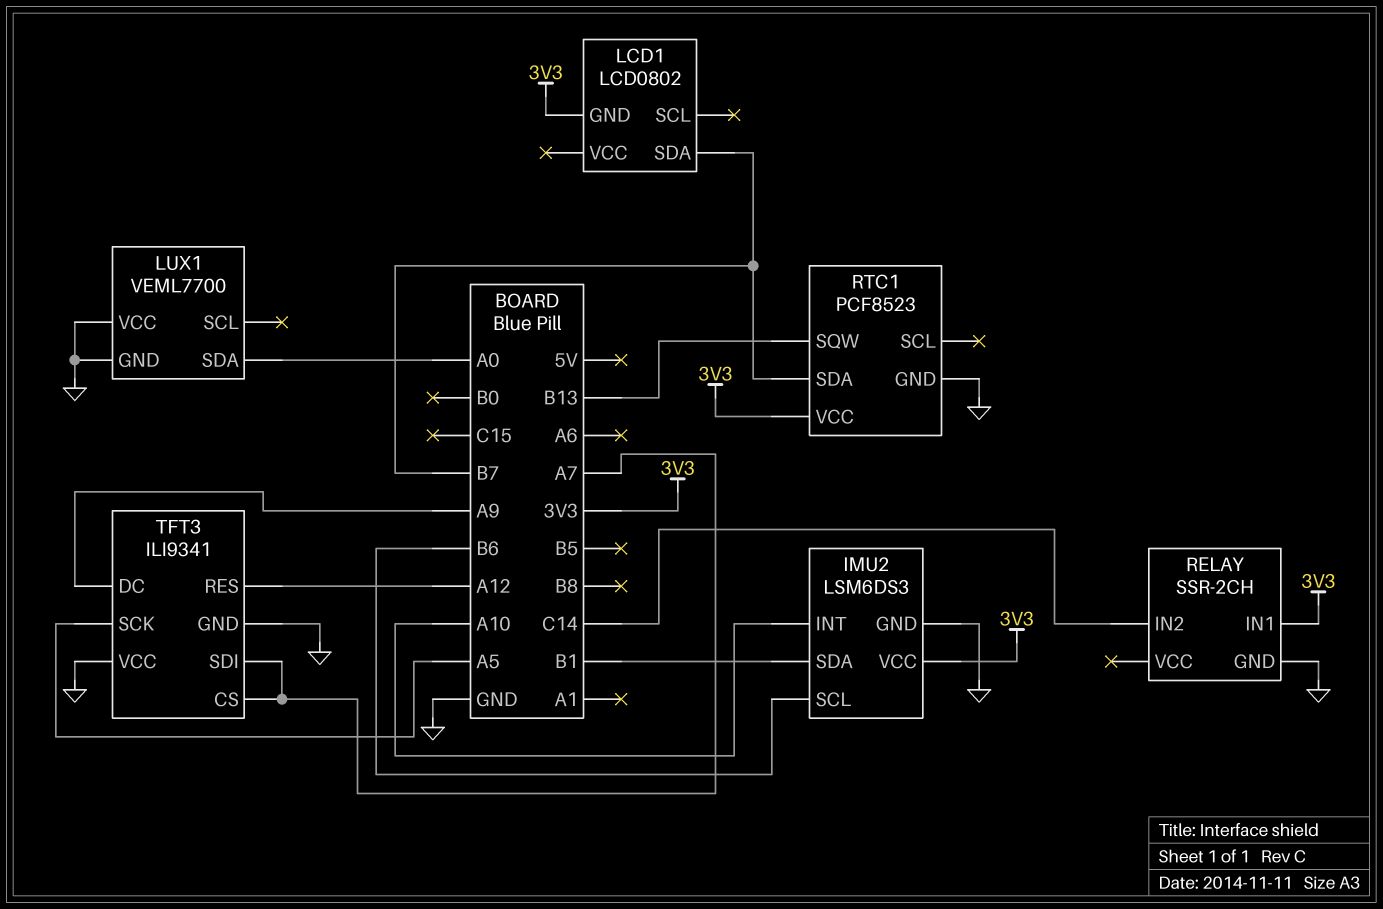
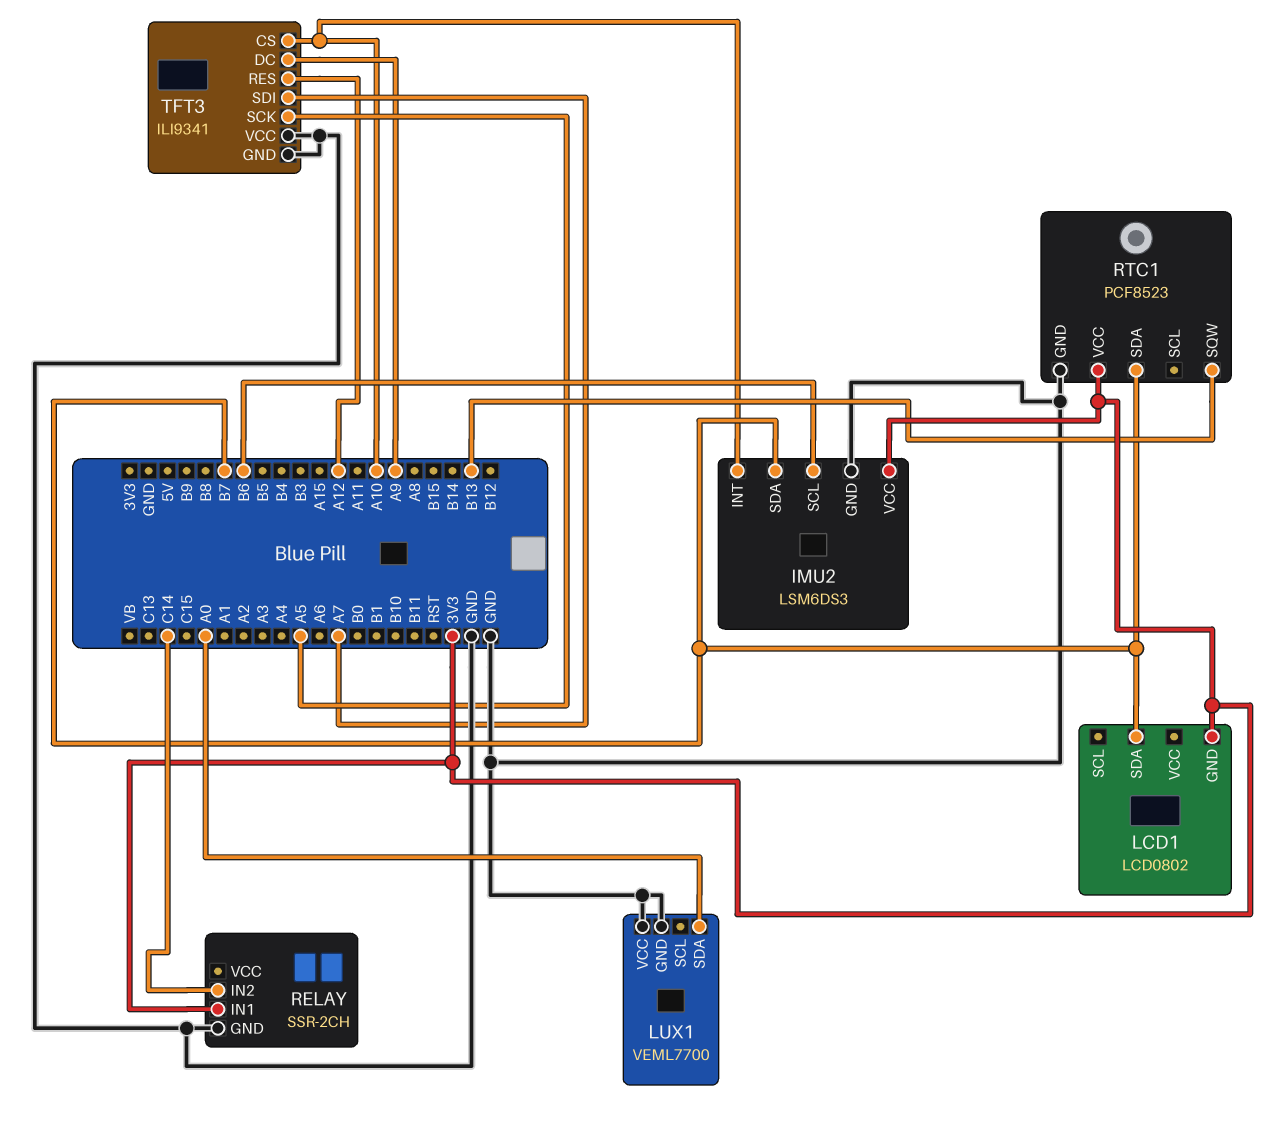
IMU2 pin SDA: B1 -> B7
TFT3 pin CS: A7 -> A10

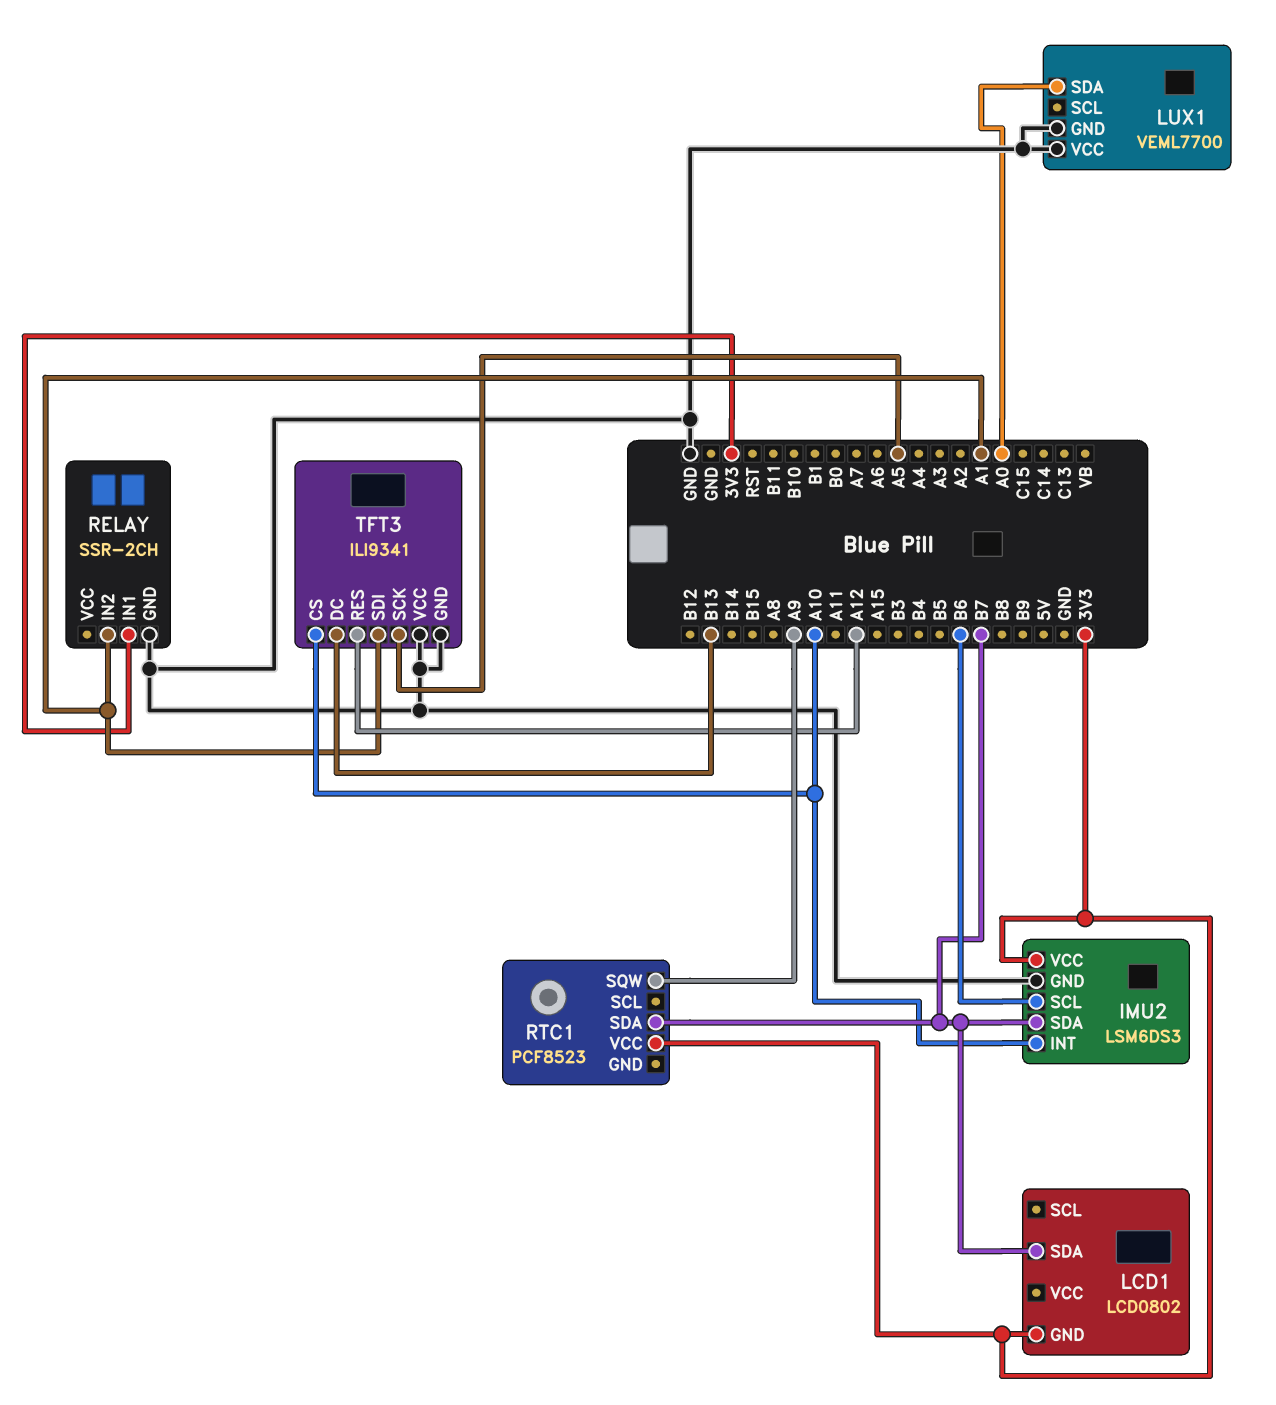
RELAY pin IN2: C14 -> A1
RTC1 pin GND: GND -> none
RTC1 pin SQW: B13 -> A9
TFT3 pin DC: A9 -> B13
TFT3 pin SDI: A7 -> A1

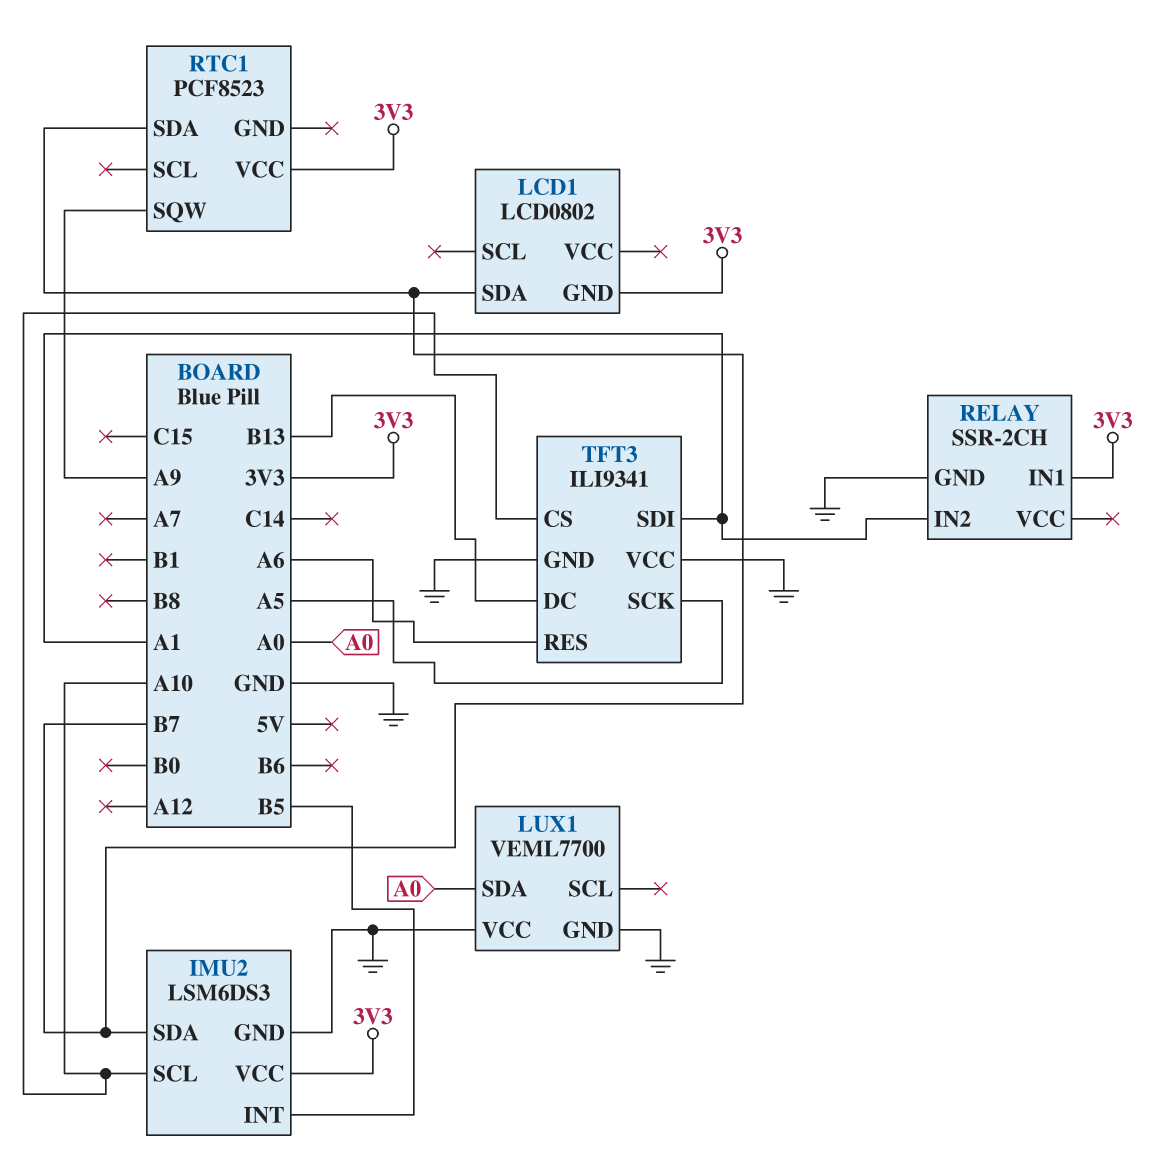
IMU2 pin INT: A10 -> B5
IMU2 pin SCL: B6 -> A10
TFT3 pin RES: A12 -> A6

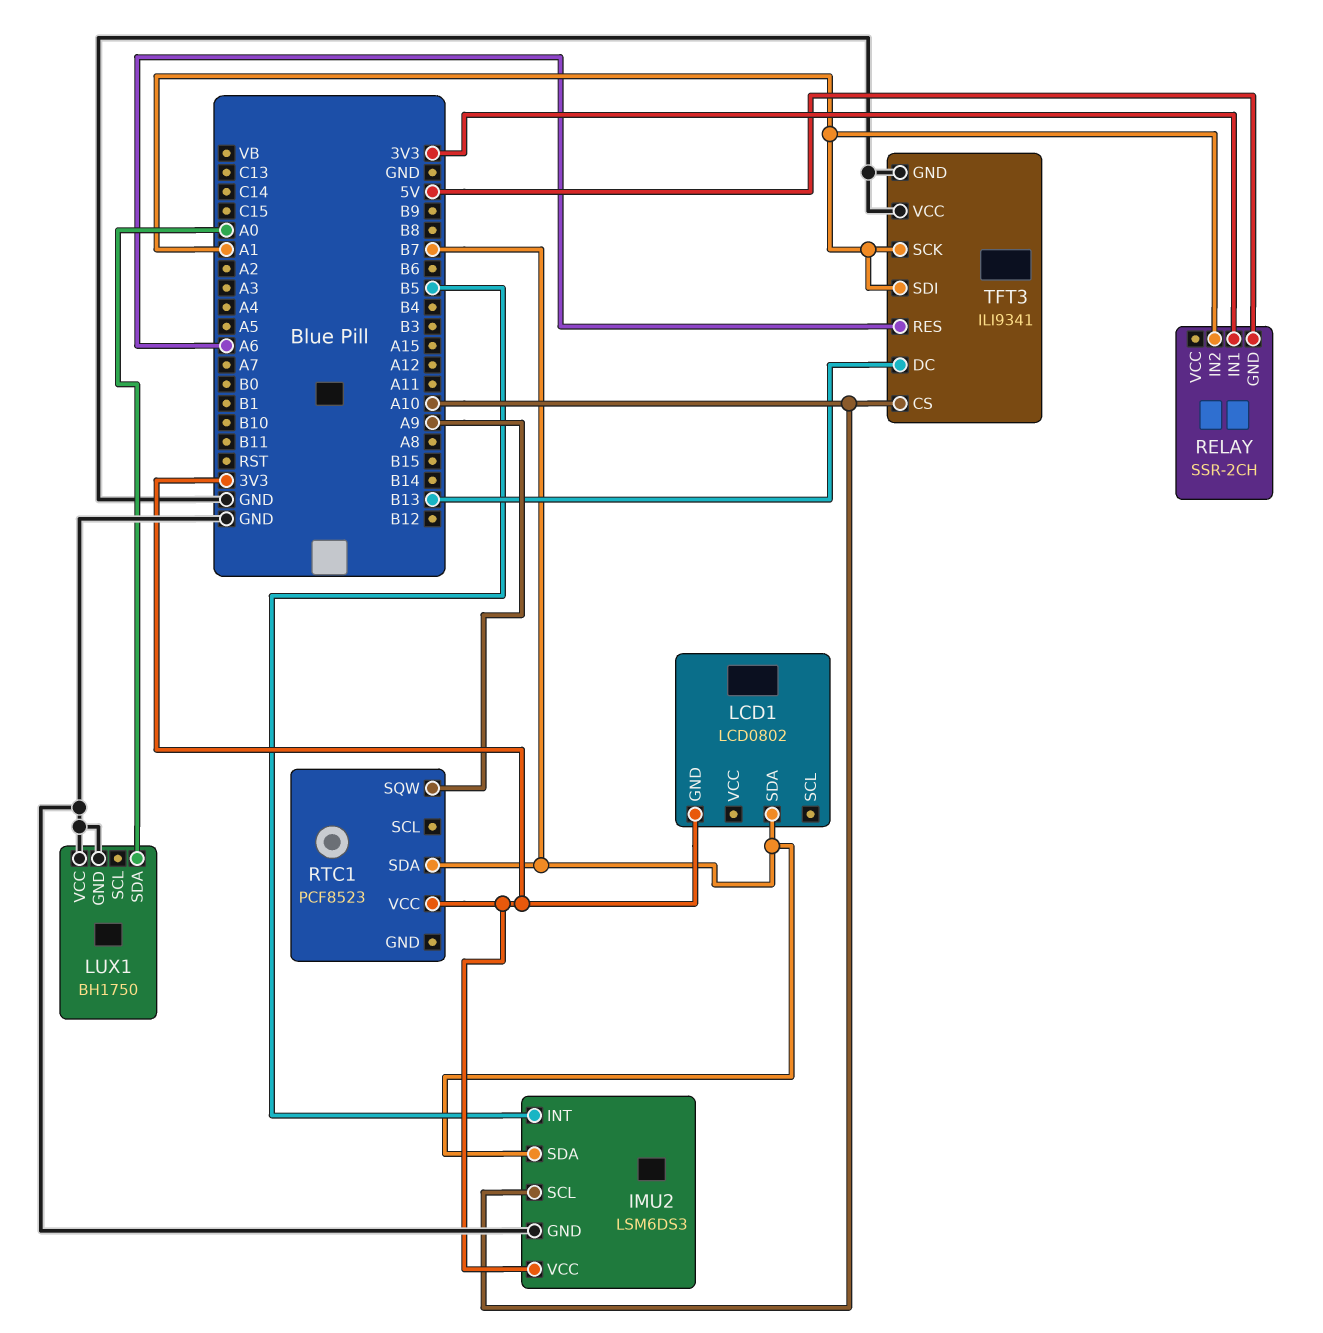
LUX1: VEML7700 -> BH1750
RELAY pin GND: GND -> 5V
TFT3 pin SCK: A5 -> A1

